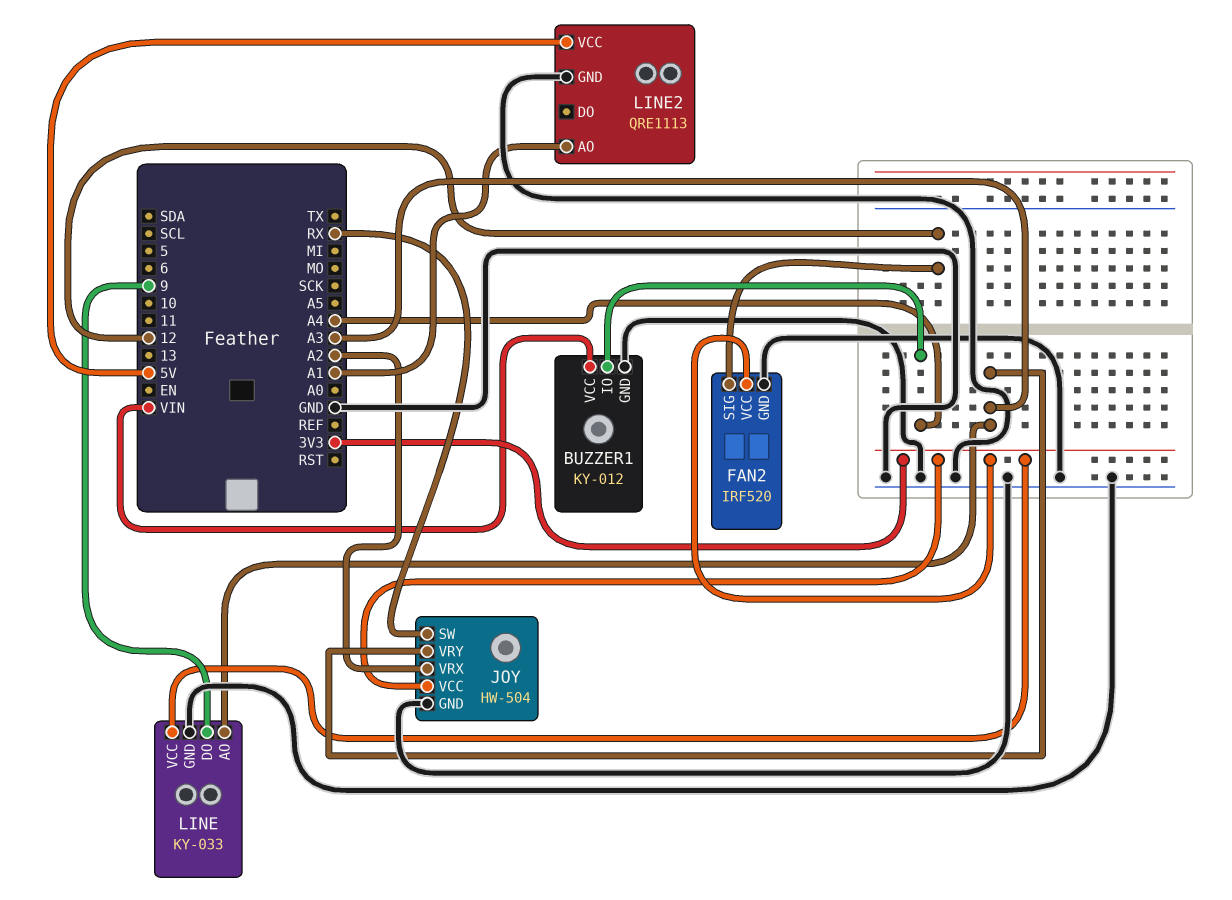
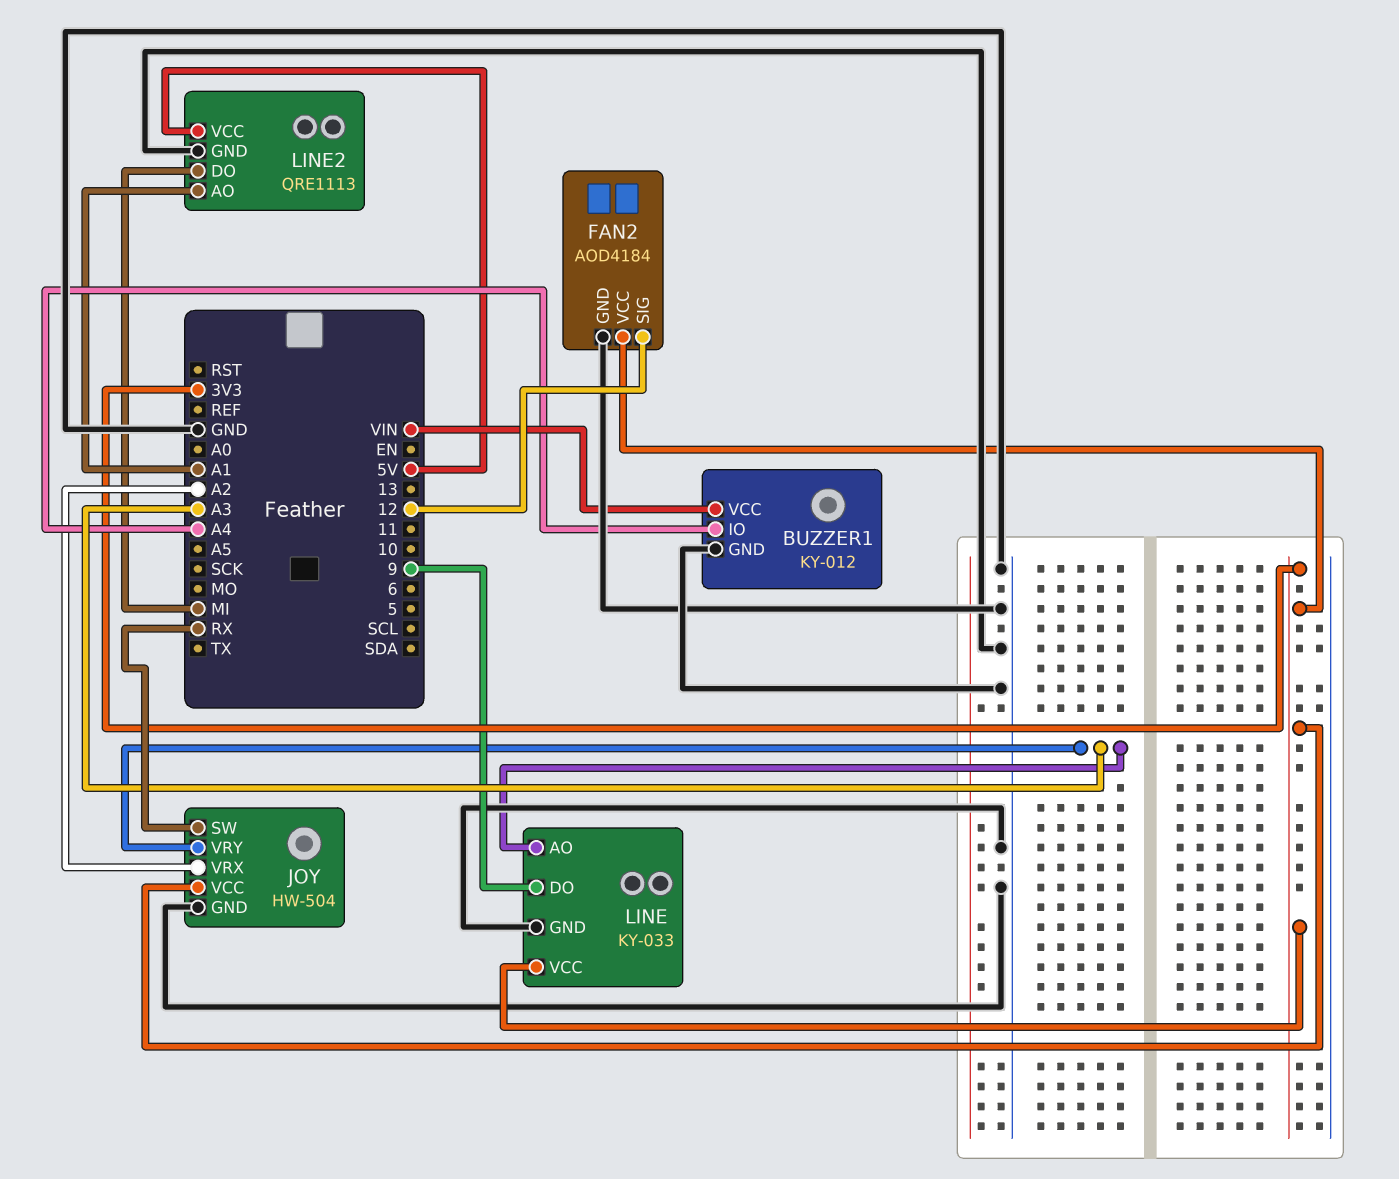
FAN2: IRF520 -> AOD4184
LINE2 pin DO: none -> MI

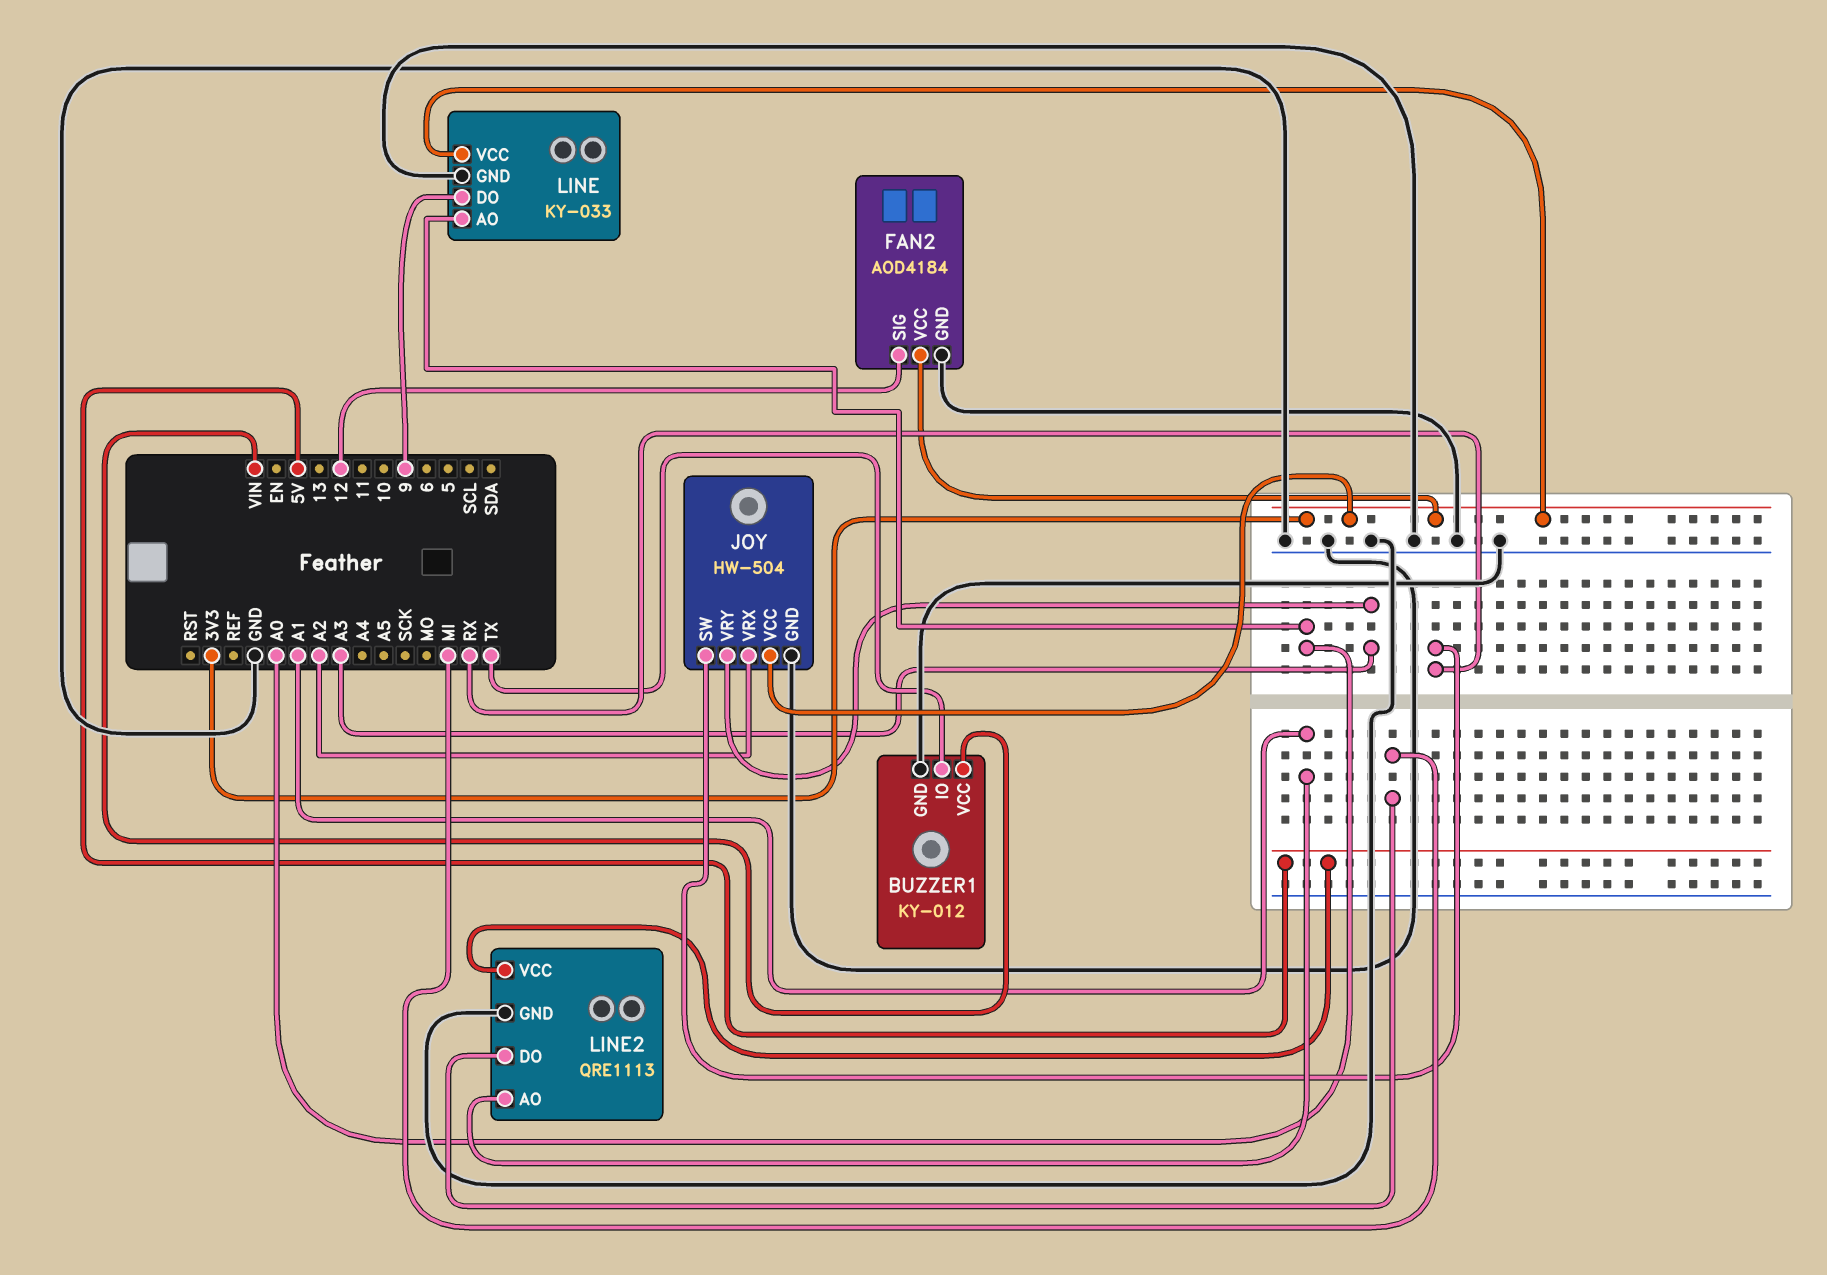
BUZZER1 pin IO: A4 -> TX
LINE pin AO: A3 -> A0

